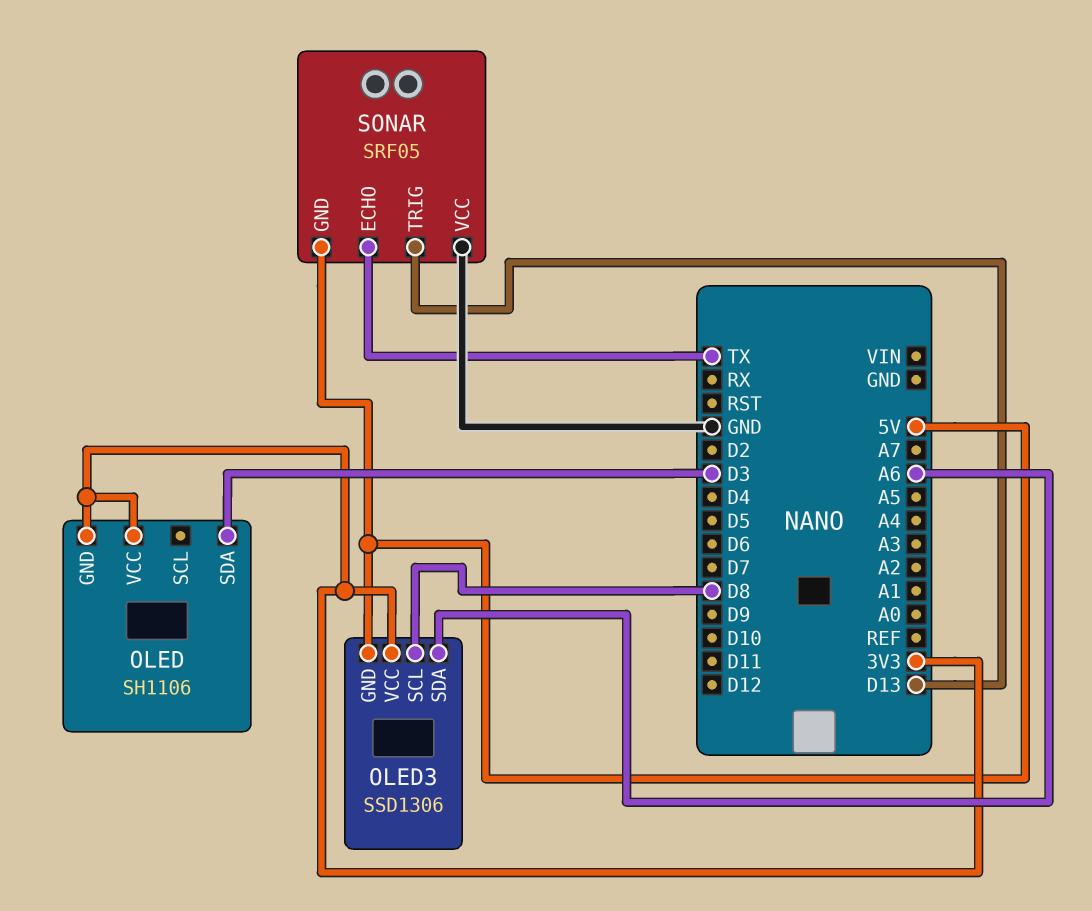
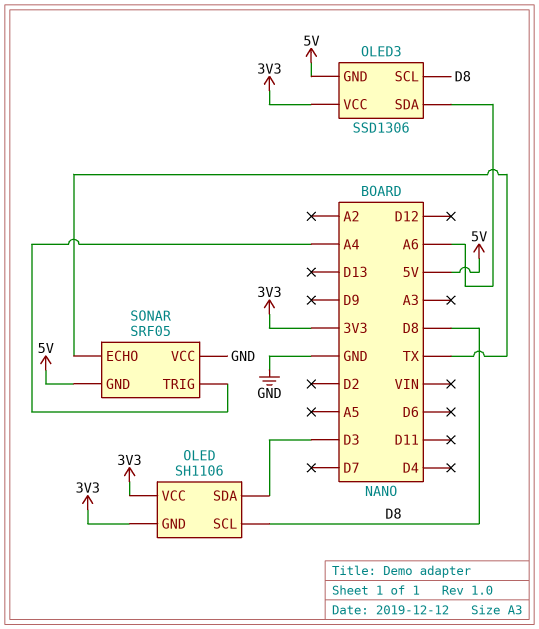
OLED pin SCL: none -> D8
SONAR pin TRIG: D13 -> A4

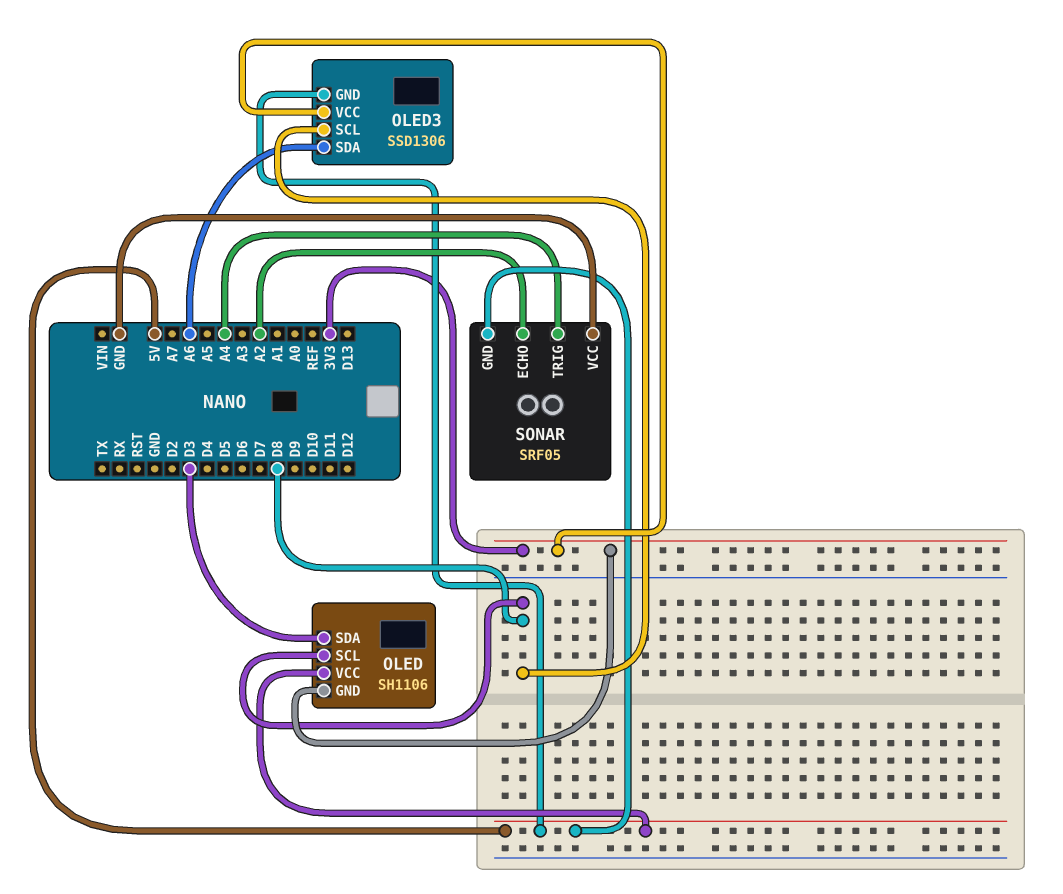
OLED pin VCC: 3V3 -> 5V
SONAR pin ECHO: TX -> A2

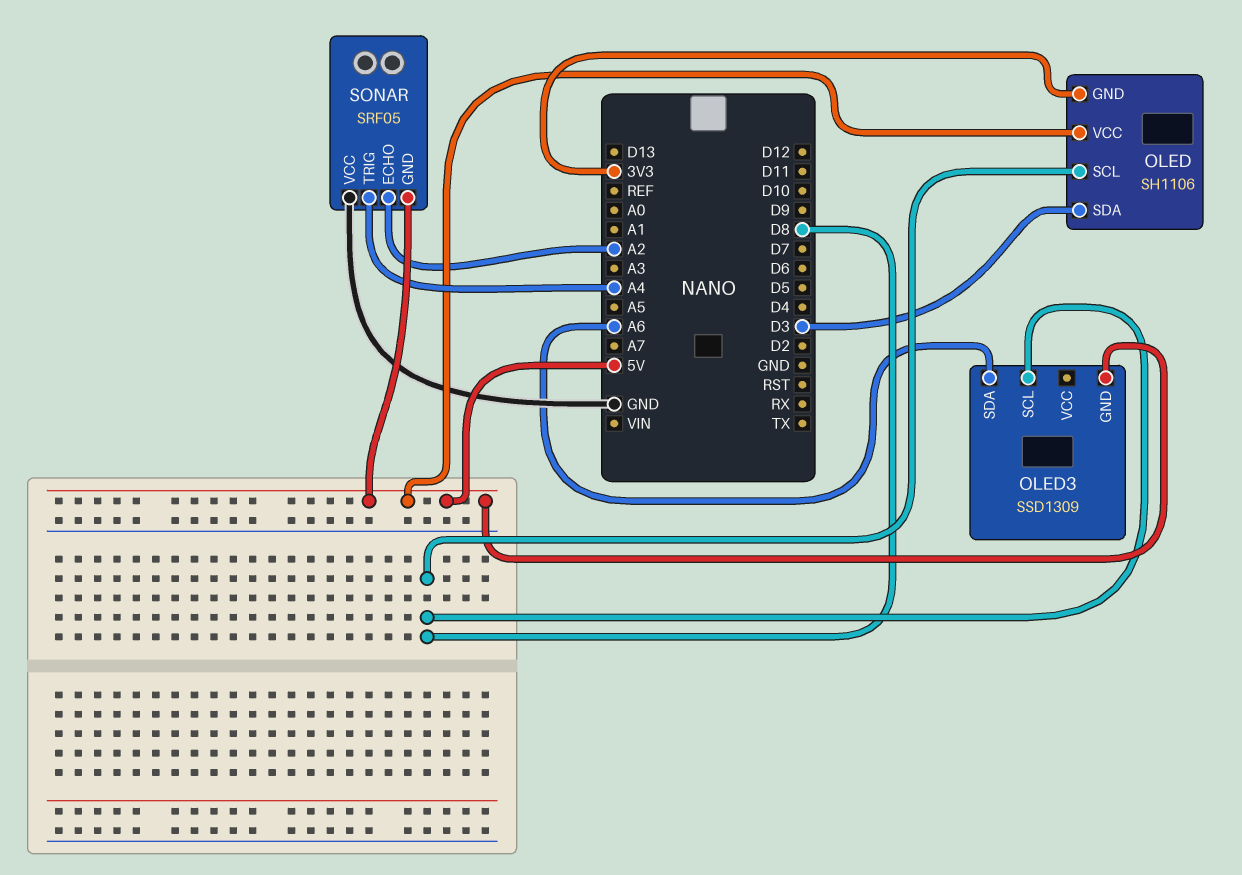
OLED3: SSD1306 -> SSD1309
OLED3 pin VCC: 3V3 -> none

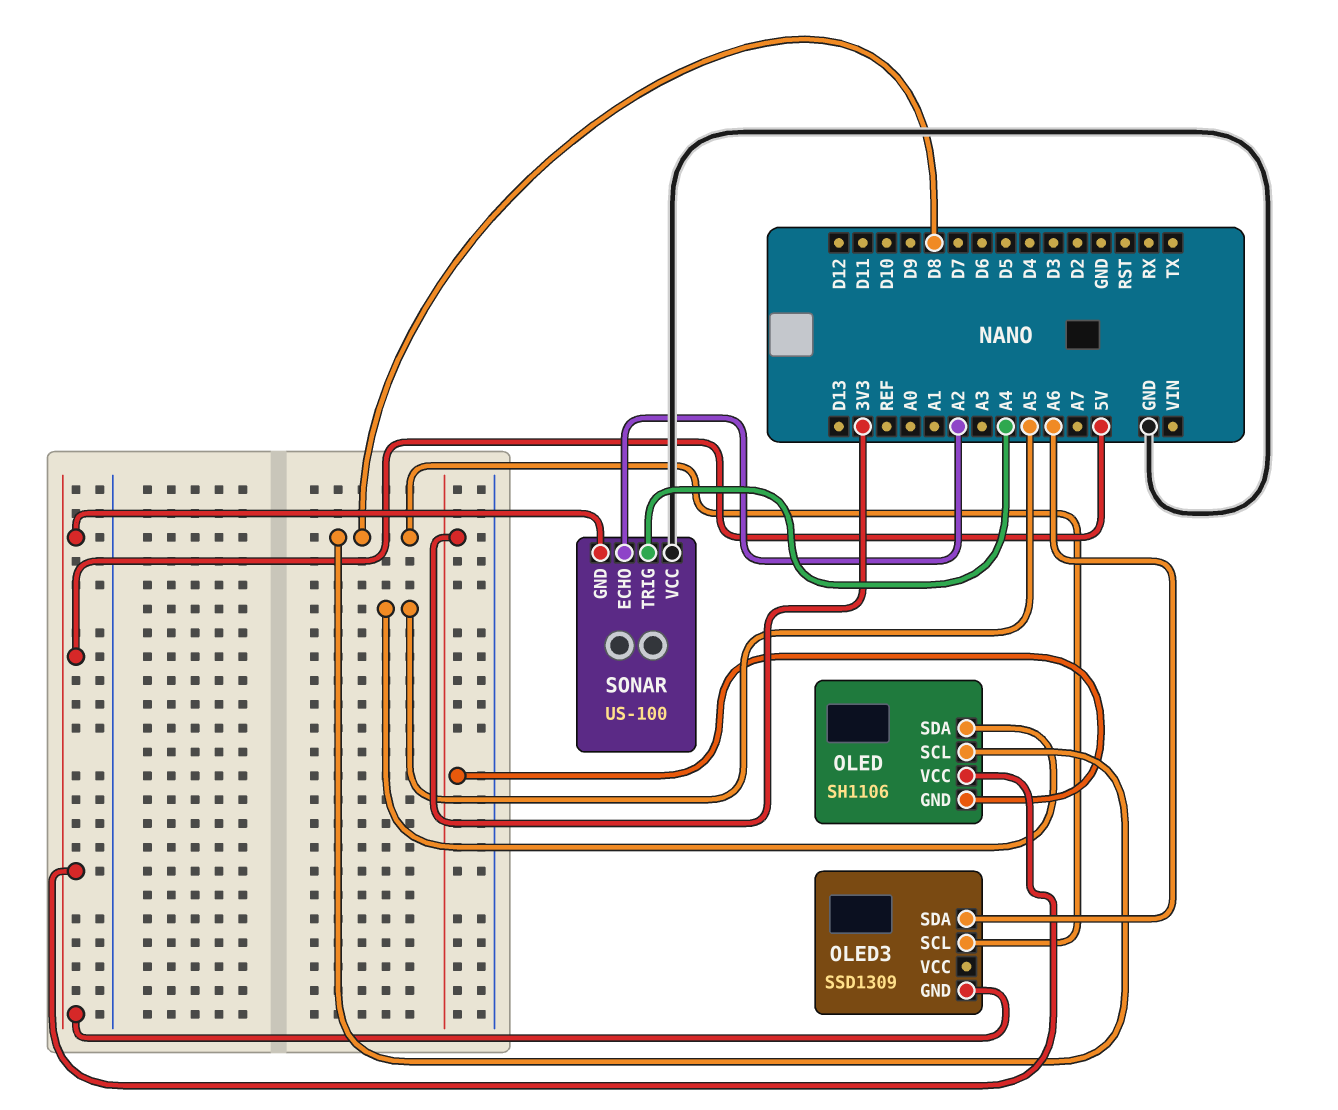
OLED pin SDA: D3 -> A5
SONAR: SRF05 -> US-100

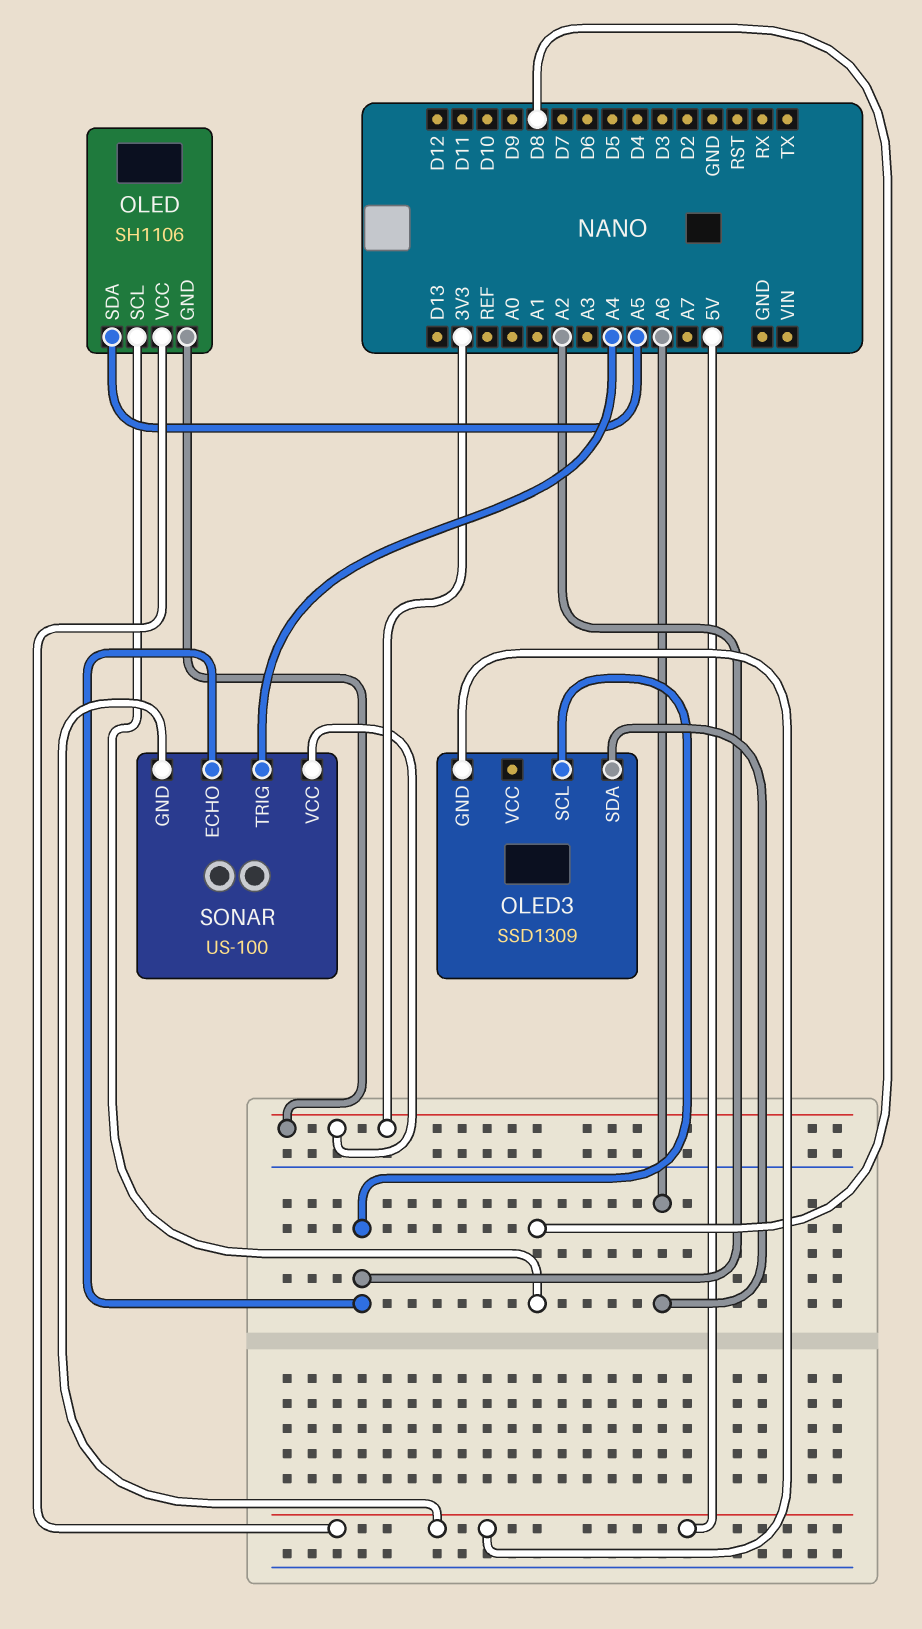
OLED3 pin SCL: D8 -> A2
SONAR pin VCC: GND -> 3V3

